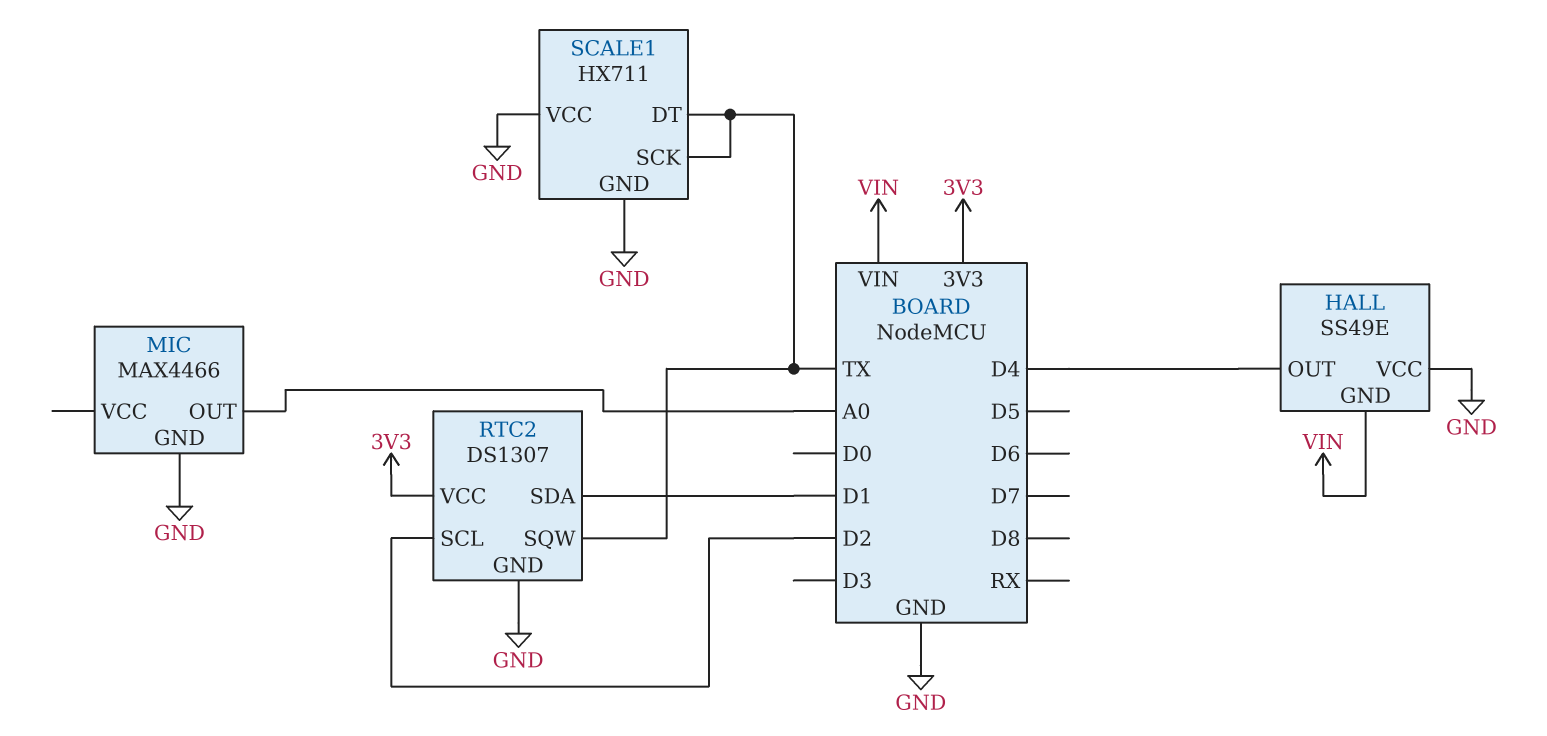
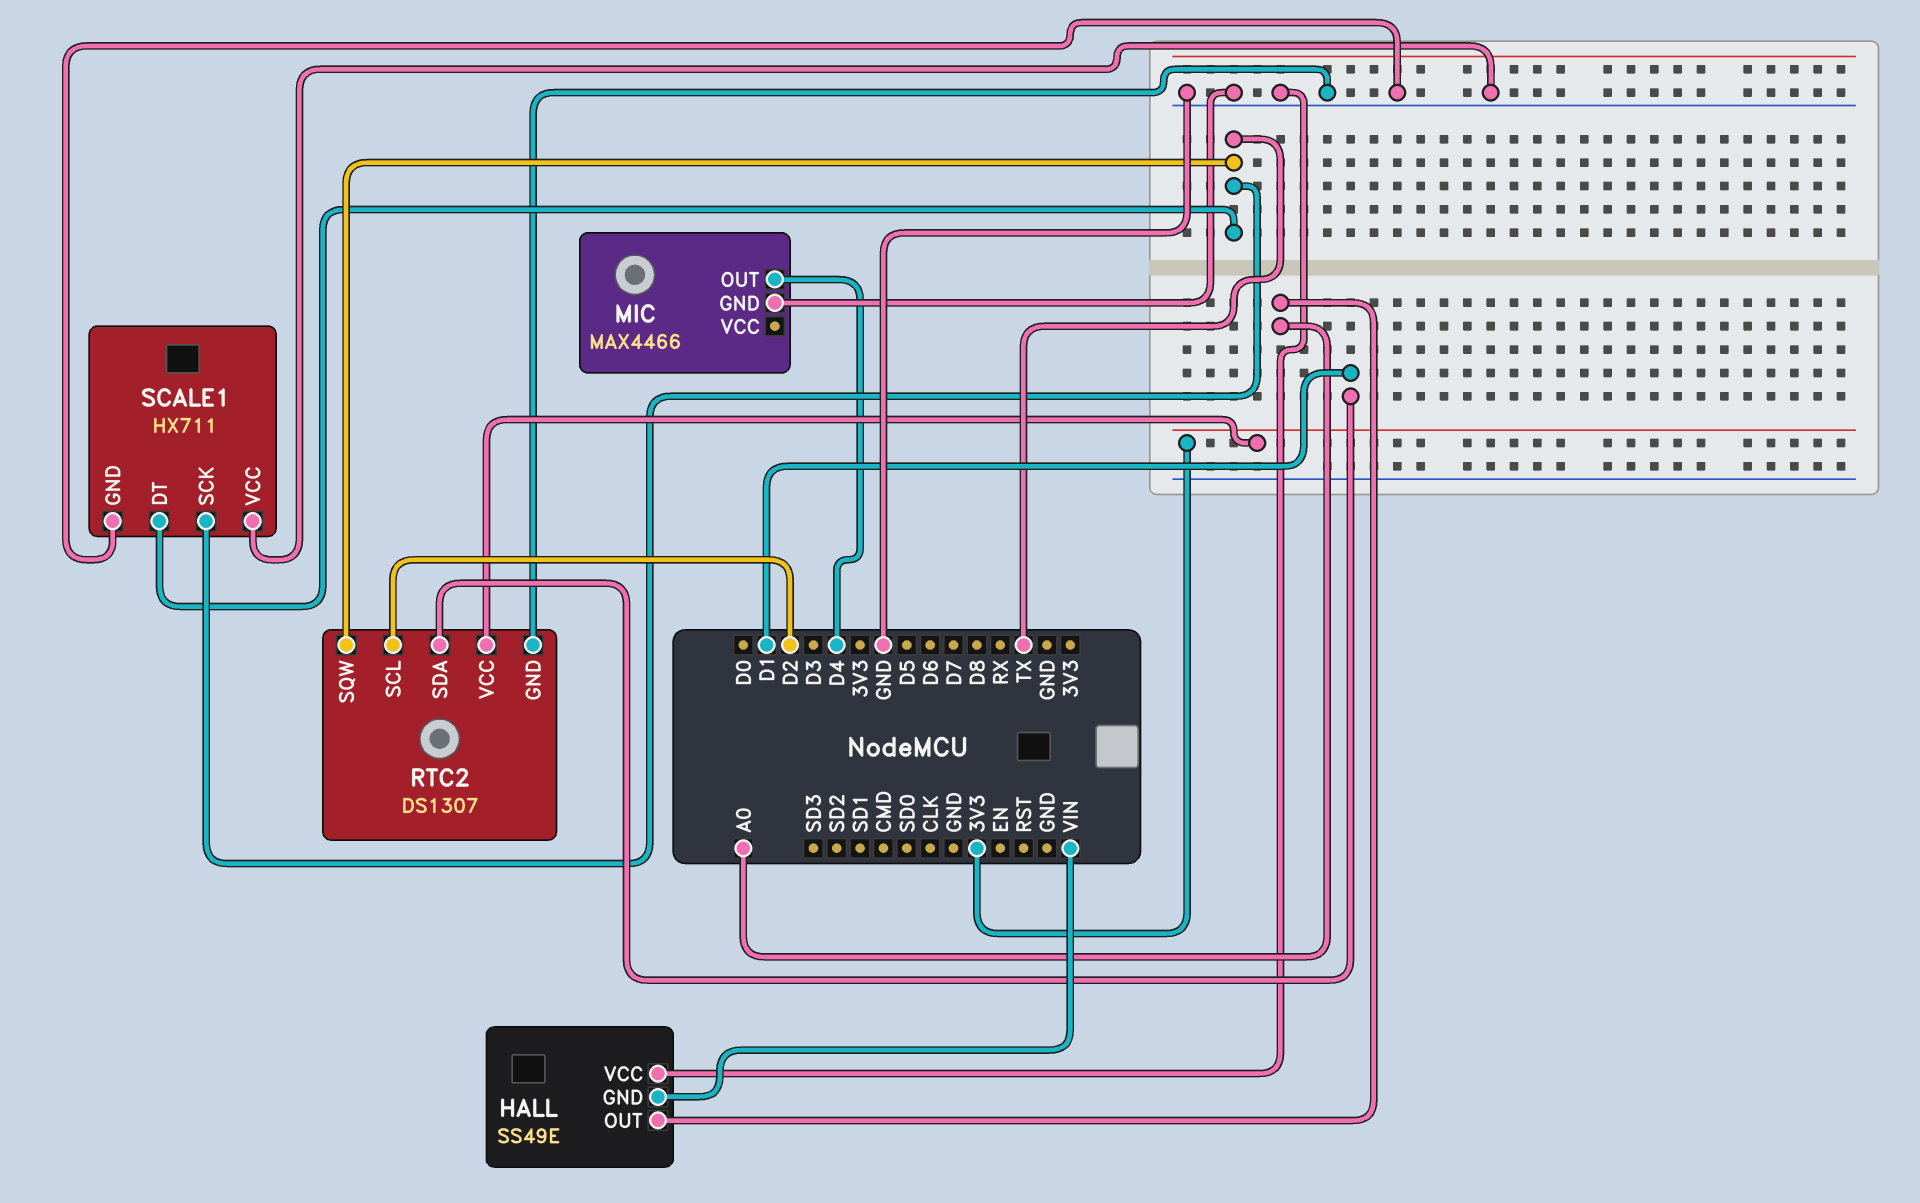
HALL pin OUT: D4 -> A0
MIC pin OUT: A0 -> D4

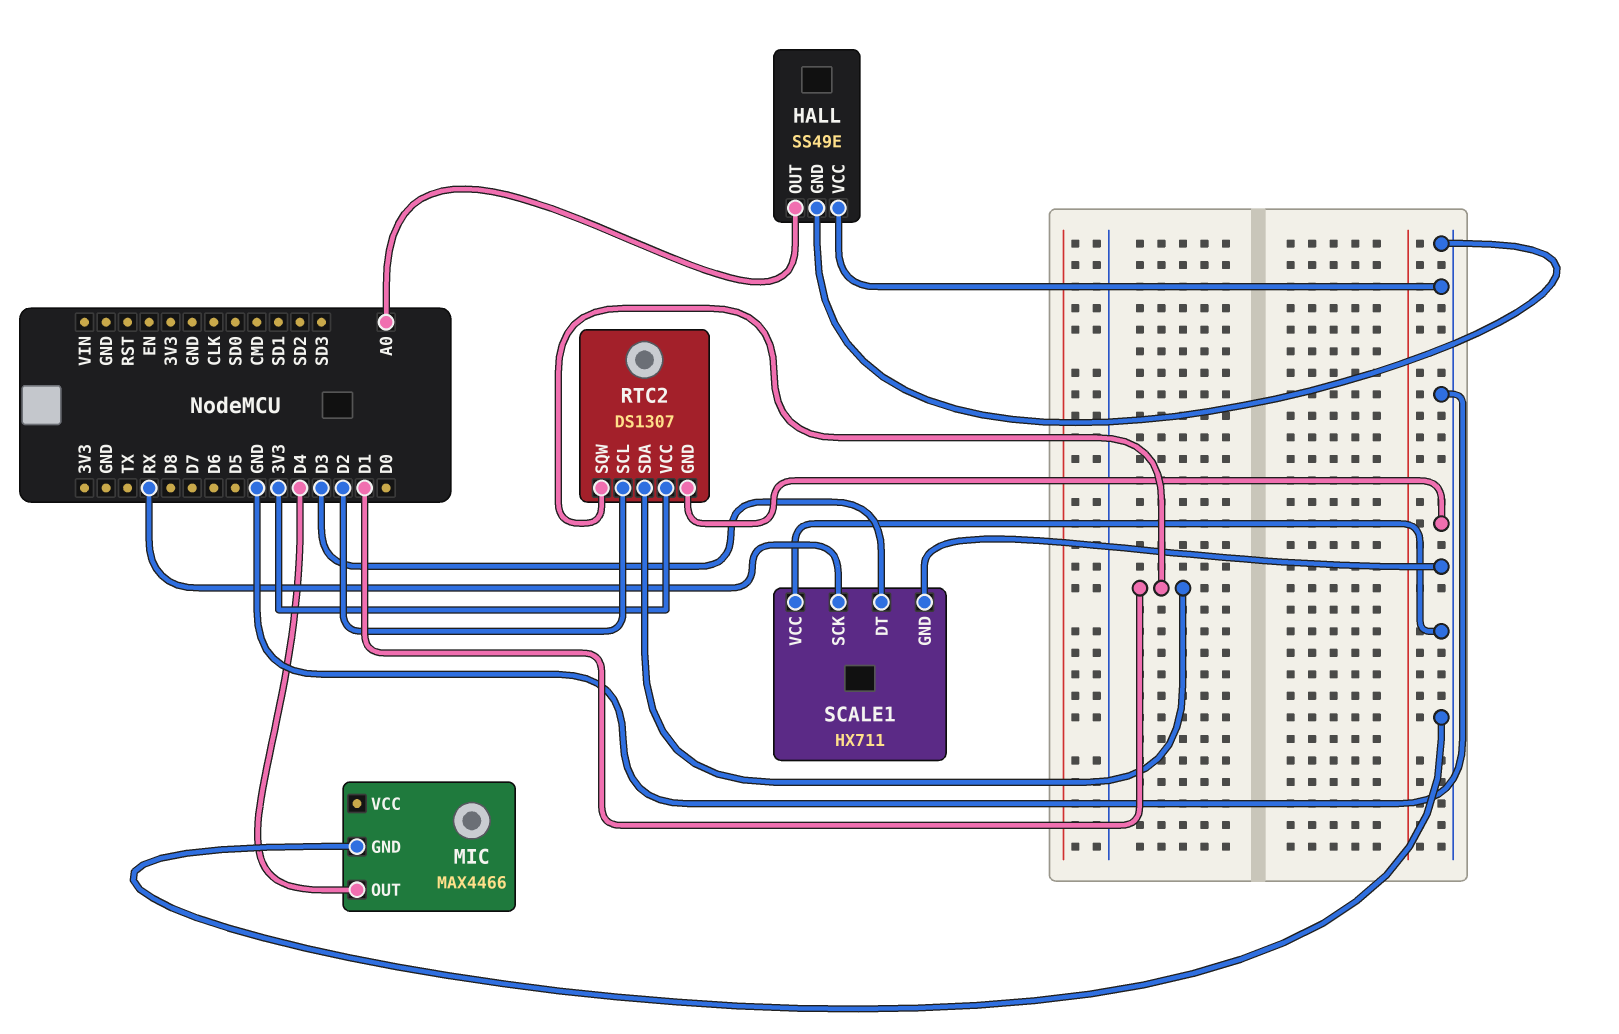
HALL pin GND: VIN -> GND
RTC2 pin SQW: TX -> D1
SCALE1 pin DT: TX -> D3
SCALE1 pin SCK: TX -> RX

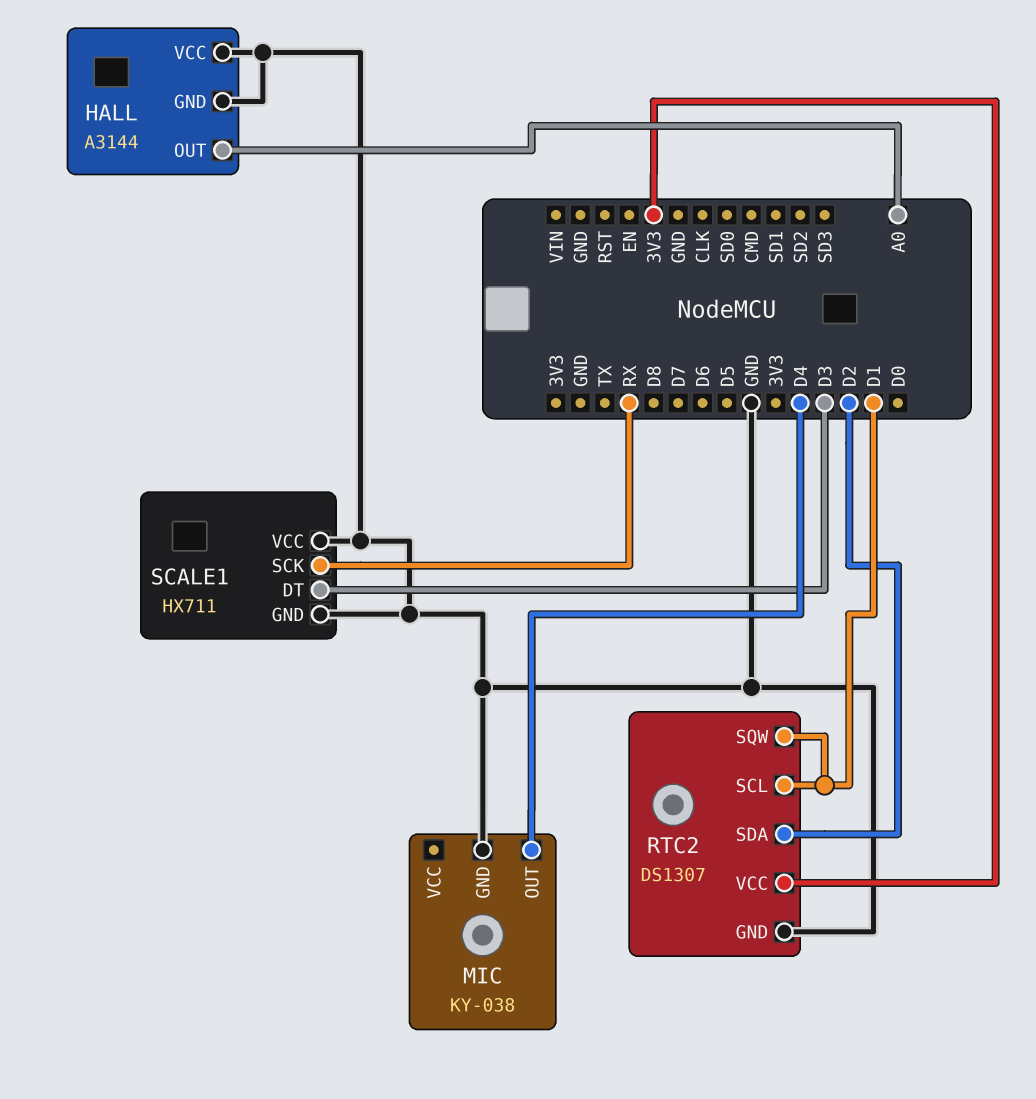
HALL: SS49E -> A3144
MIC: MAX4466 -> KY-038
RTC2 pin SCL: D2 -> D1
RTC2 pin SDA: D1 -> D2

